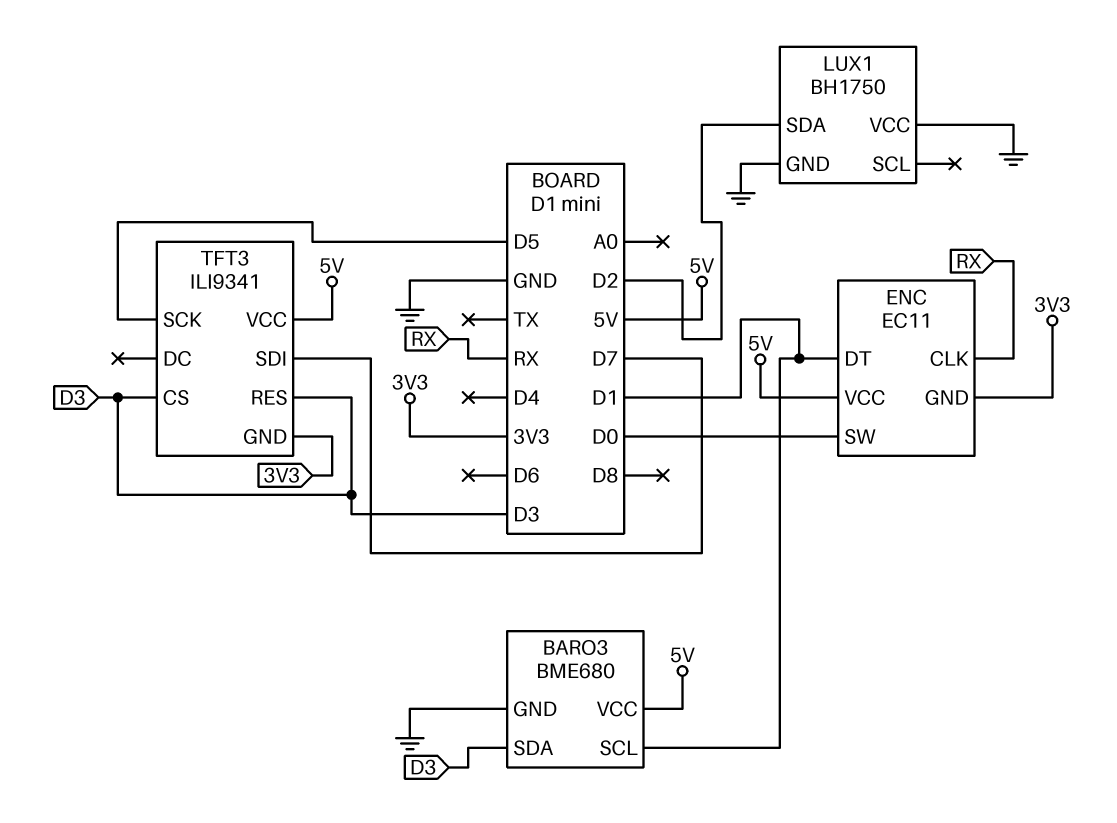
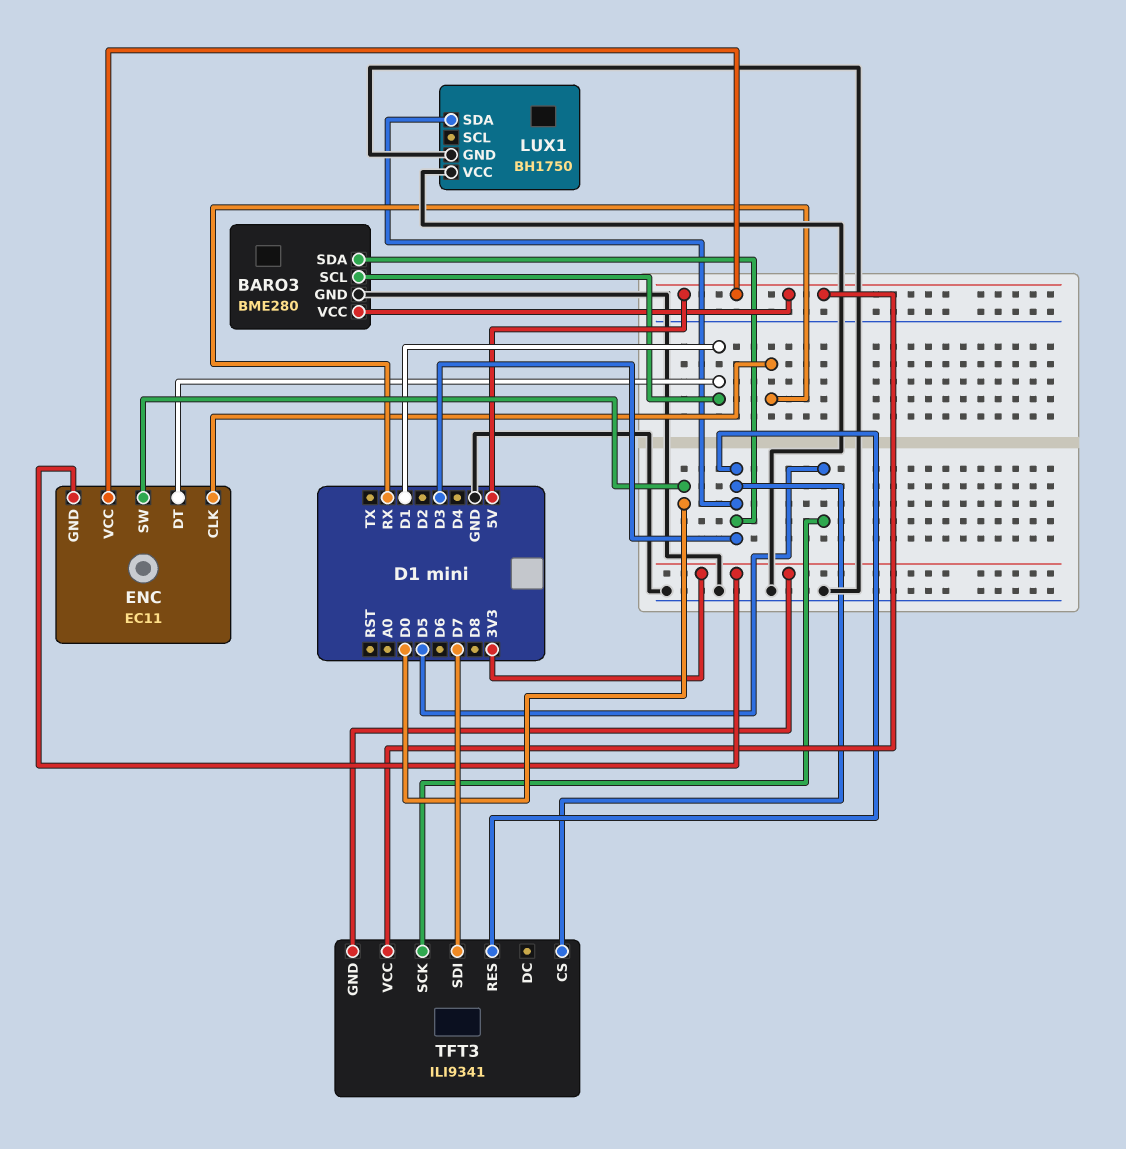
BARO3: BME680 -> BME280
LUX1 pin SDA: D2 -> D3

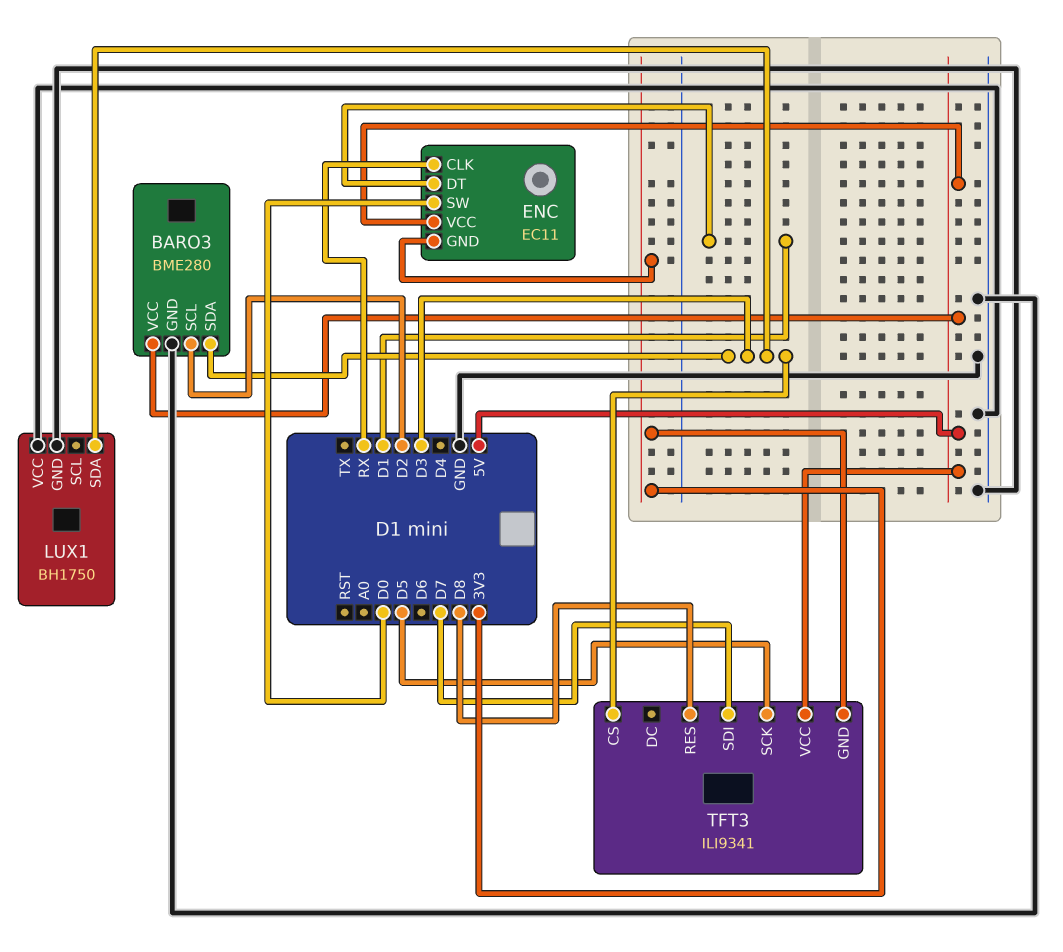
BARO3 pin SCL: D1 -> D2
TFT3 pin RES: D3 -> D8

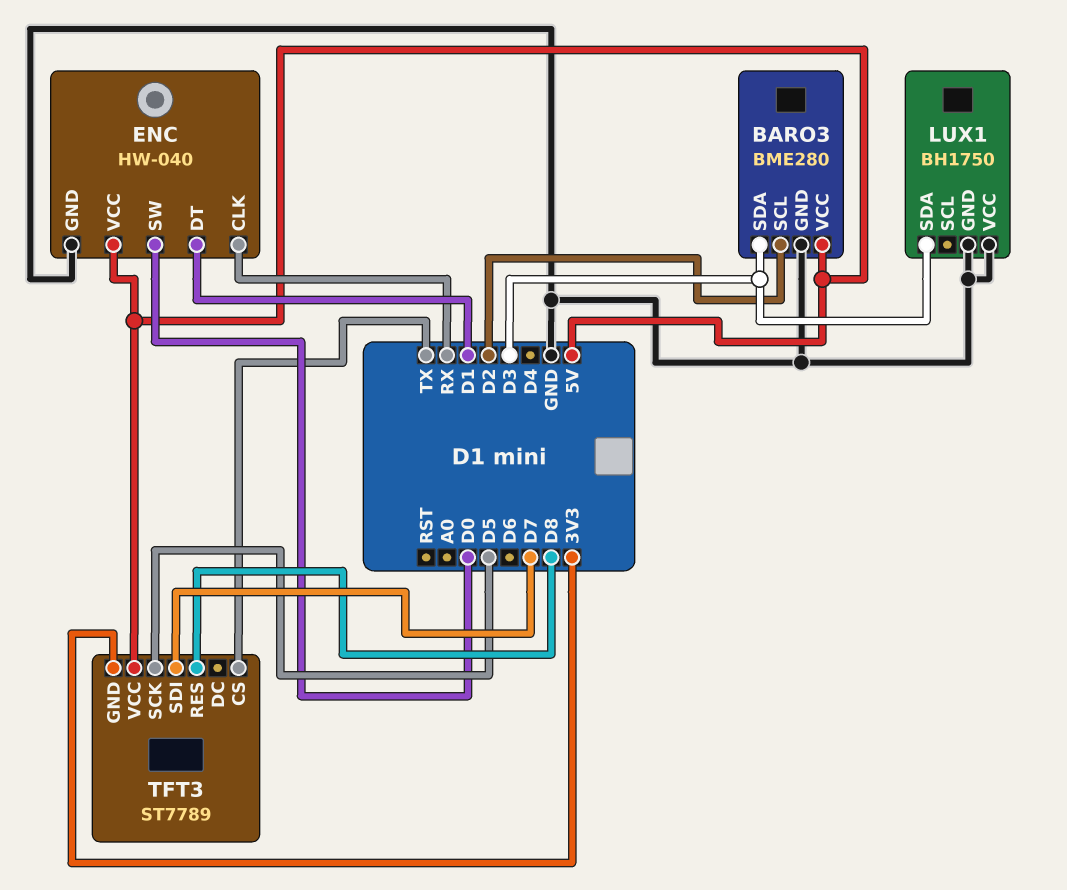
ENC: EC11 -> HW-040
ENC pin GND: 3V3 -> GND
TFT3: ILI9341 -> ST7789
TFT3 pin CS: D3 -> TX

